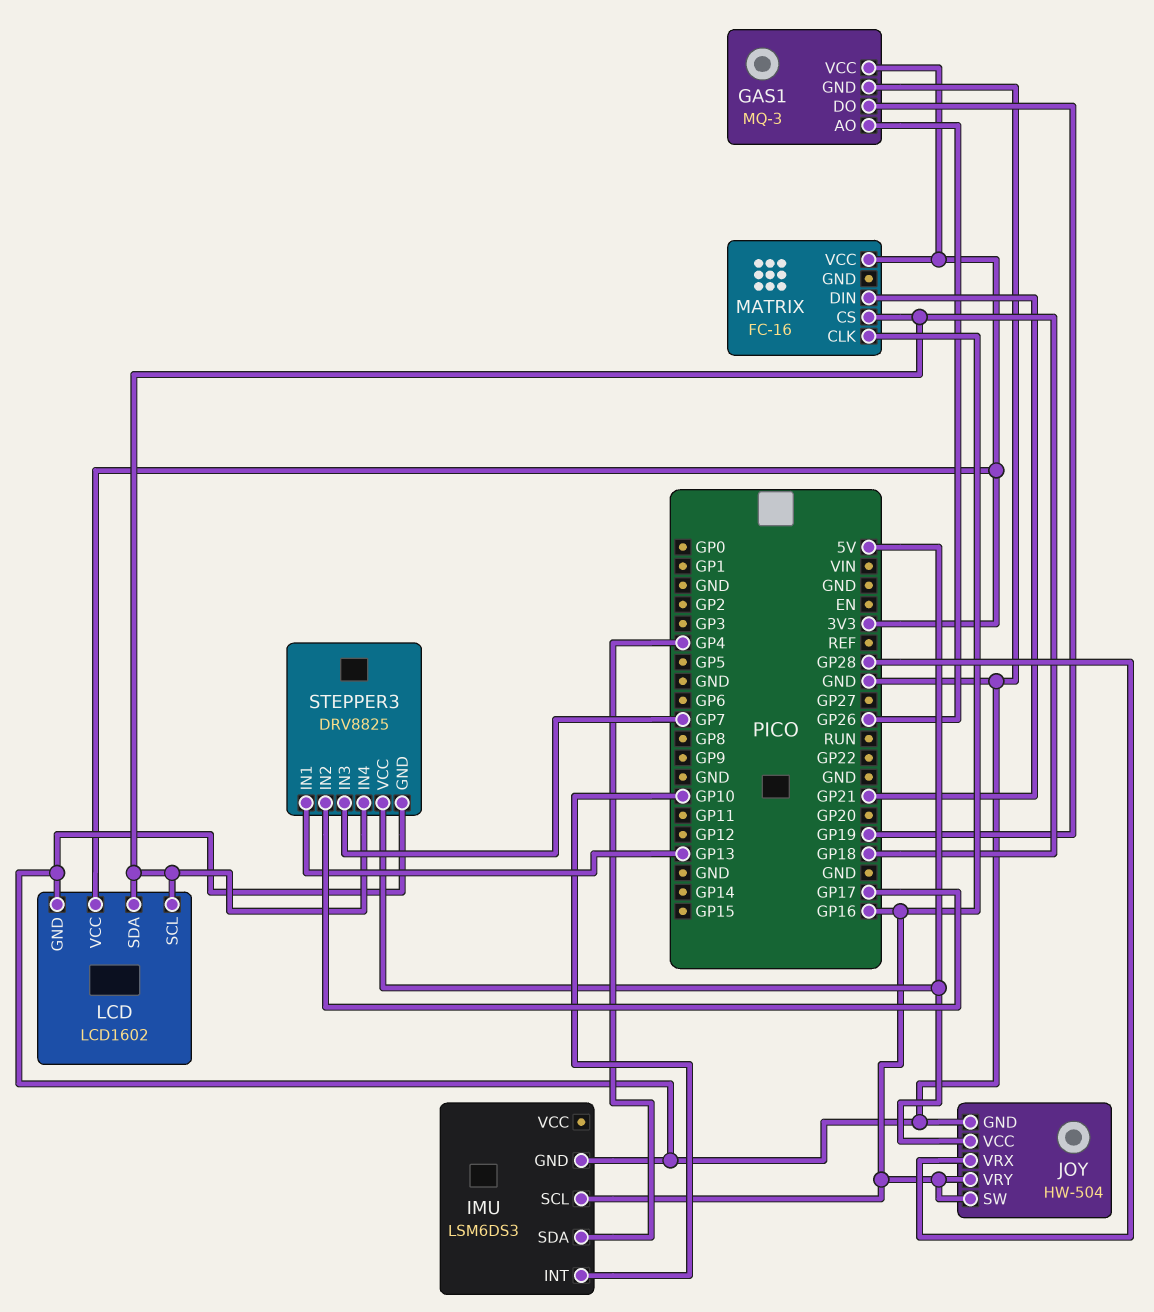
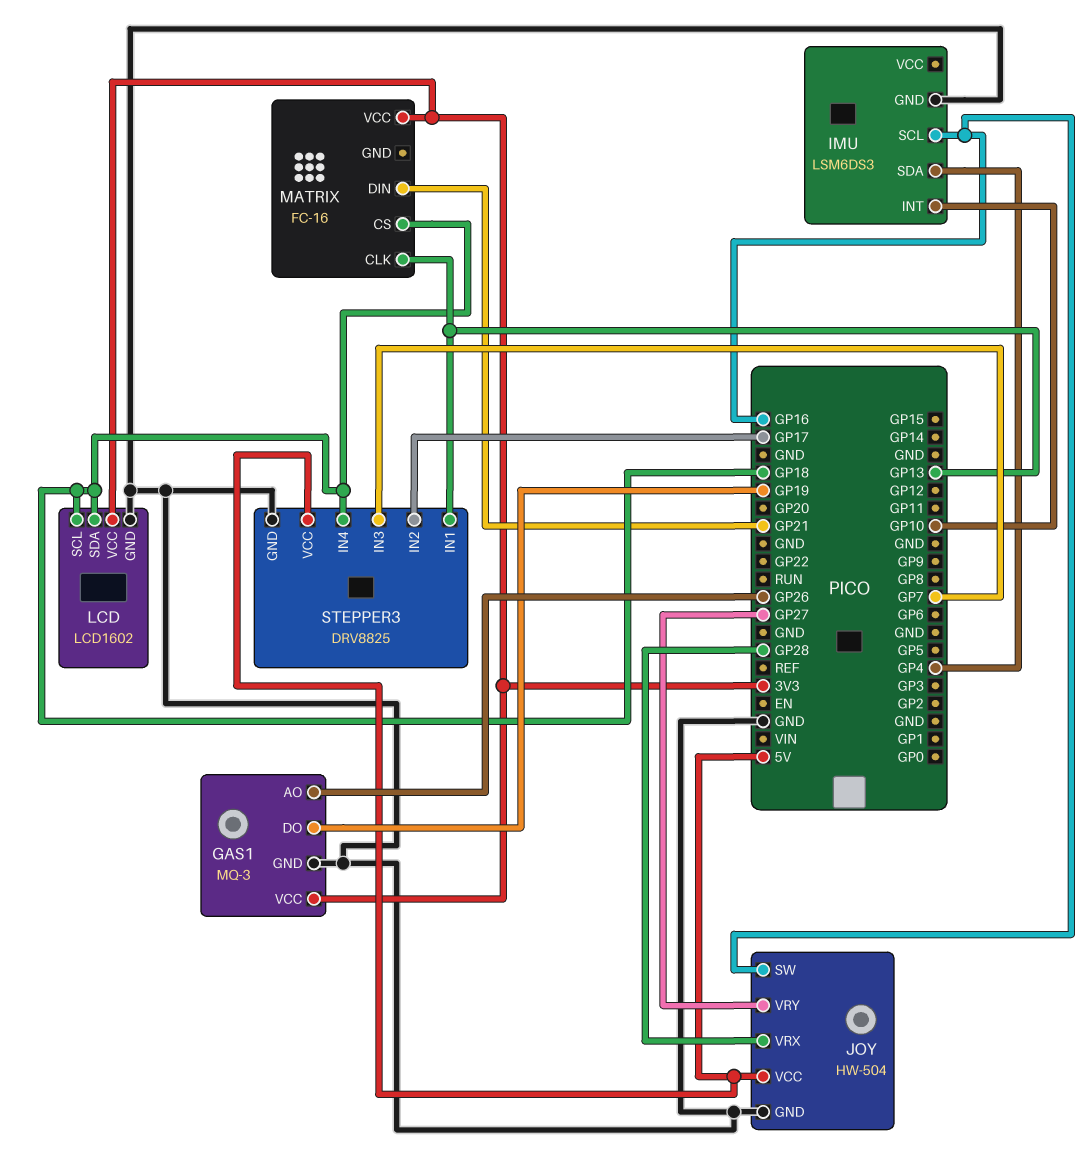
JOY pin VRY: GP16 -> GP27
MATRIX pin CLK: GP16 -> GP13

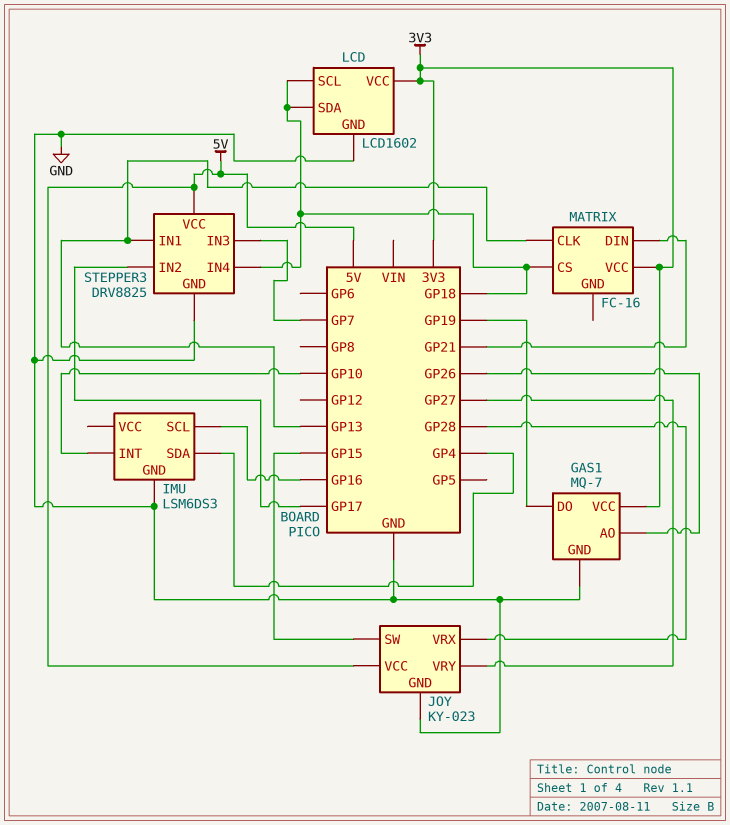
GAS1: MQ-3 -> MQ-7
JOY: HW-504 -> KY-023
JOY pin SW: GP16 -> GP15

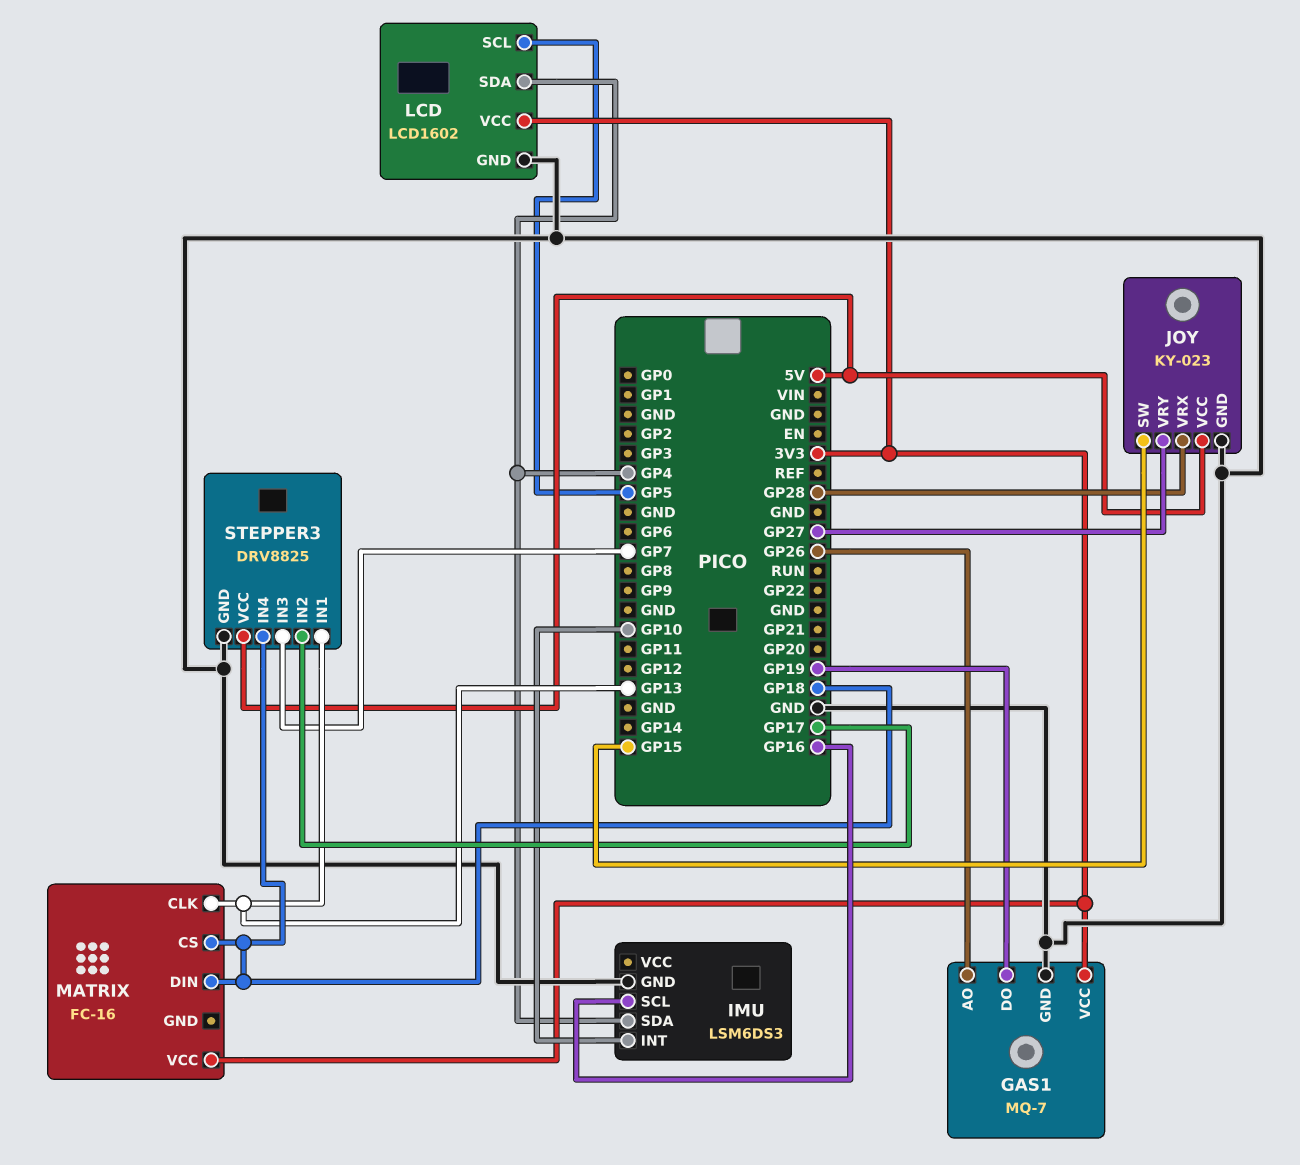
LCD pin SCL: GP18 -> GP5
LCD pin SDA: GP18 -> GP4
MATRIX pin DIN: GP21 -> GP18

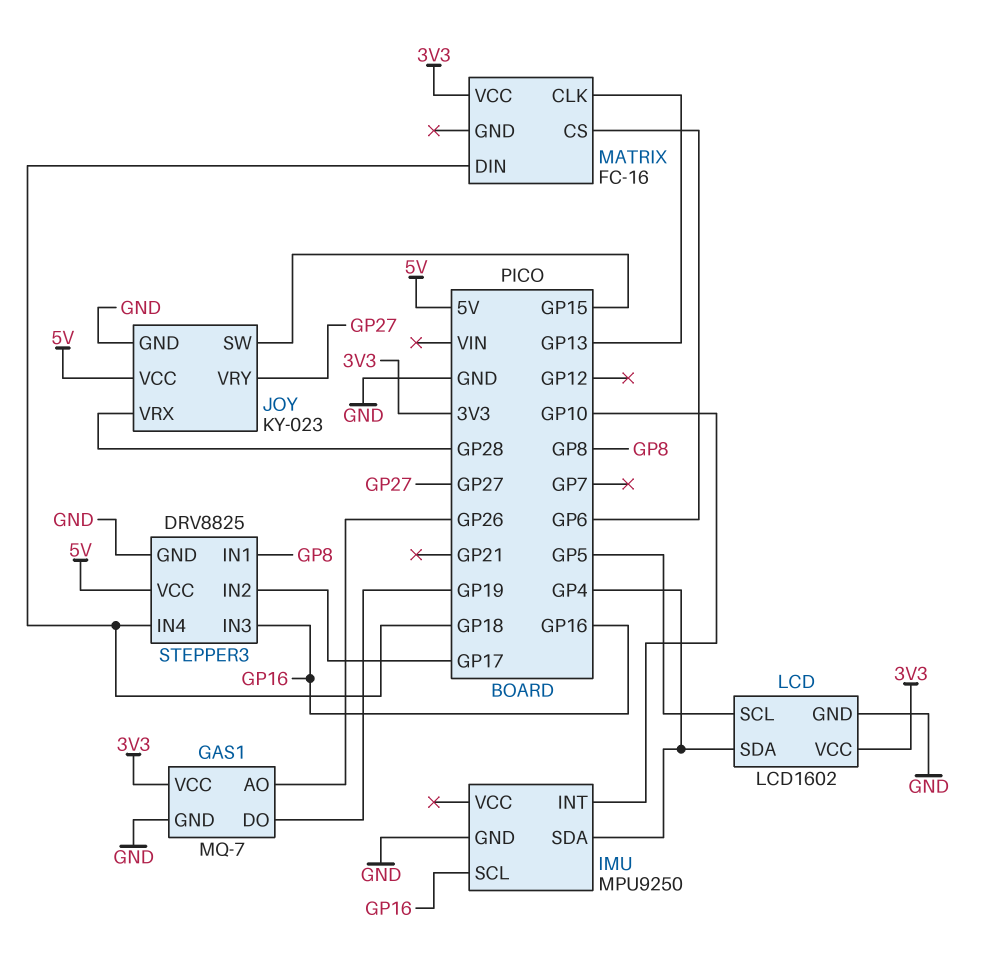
IMU: LSM6DS3 -> MPU9250
MATRIX pin CS: GP18 -> GP6
STEPPER3 pin IN1: GP13 -> GP8
STEPPER3 pin IN3: GP7 -> GP16

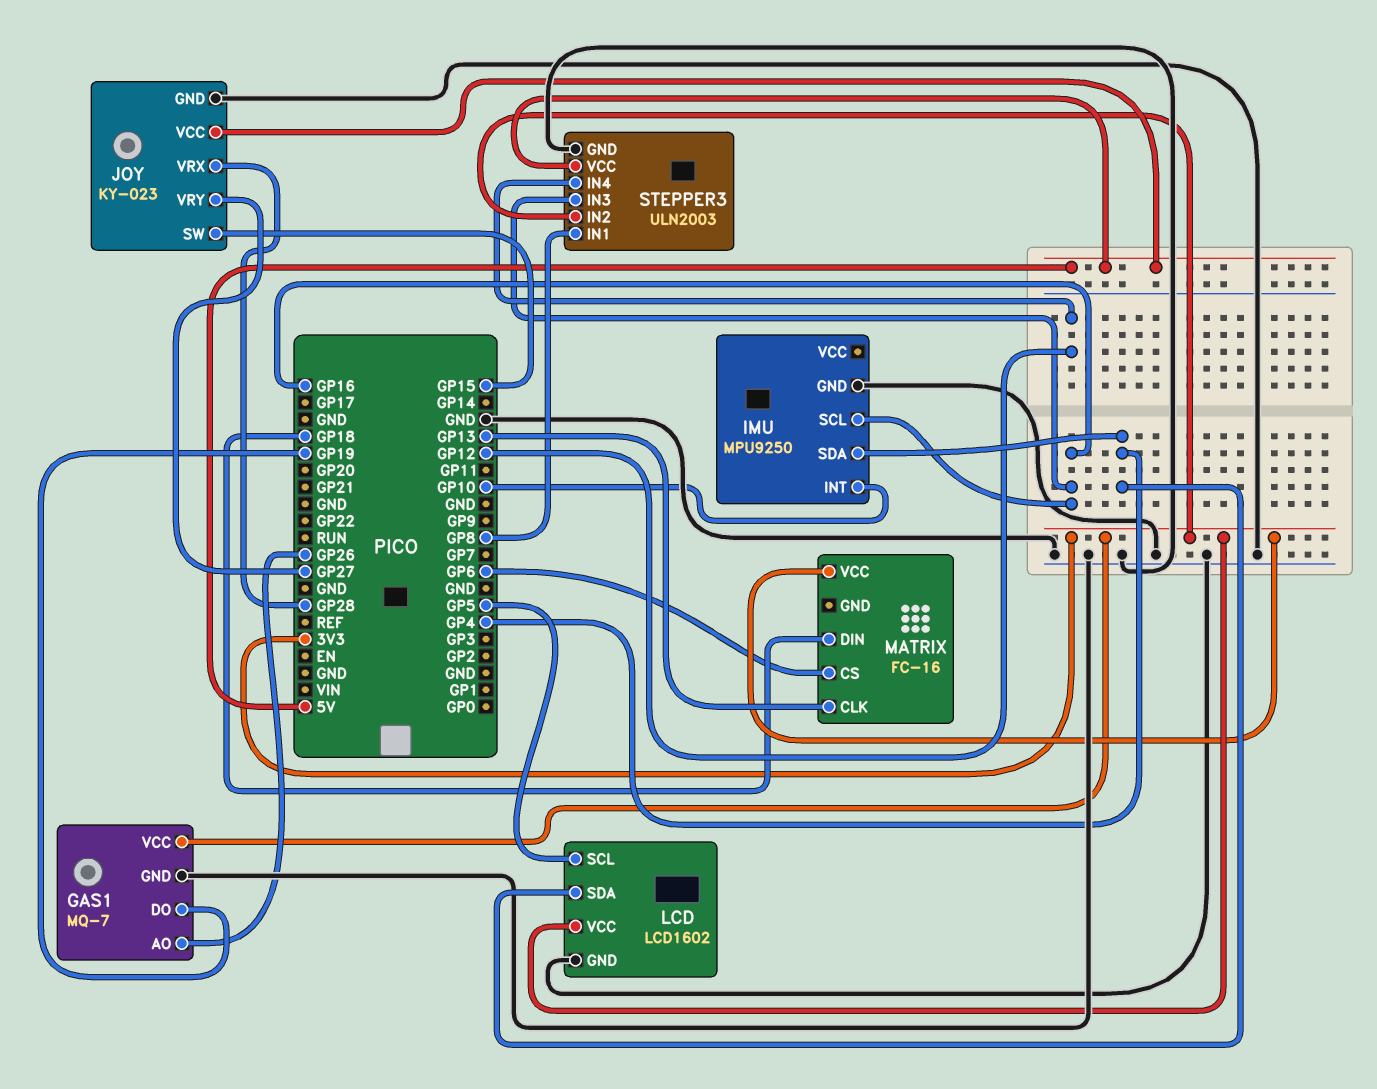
STEPPER3: DRV8825 -> ULN2003
STEPPER3 pin IN2: GP17 -> 3V3
STEPPER3 pin IN4: GP18 -> GP12

